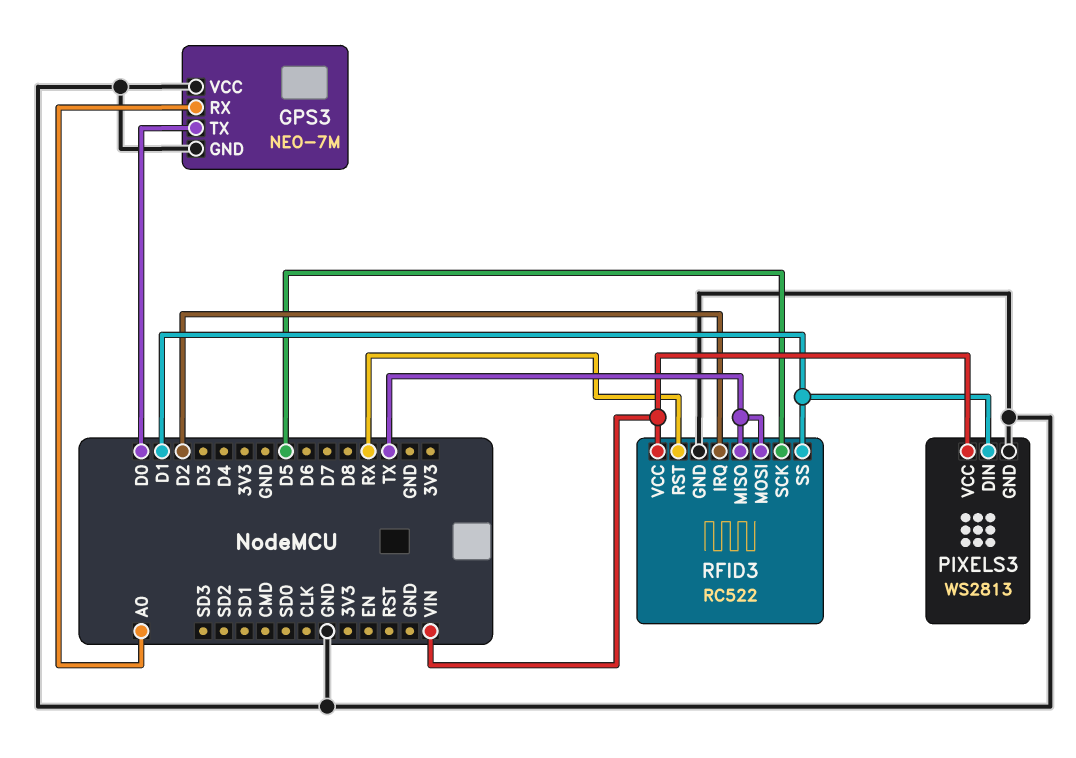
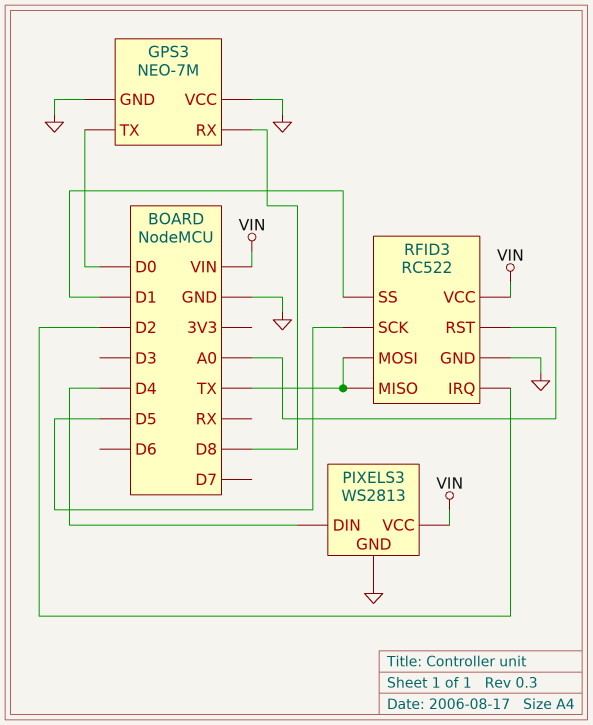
GPS3 pin RX: A0 -> D8
PIXELS3 pin DIN: D1 -> D4
RFID3 pin RST: RX -> A0

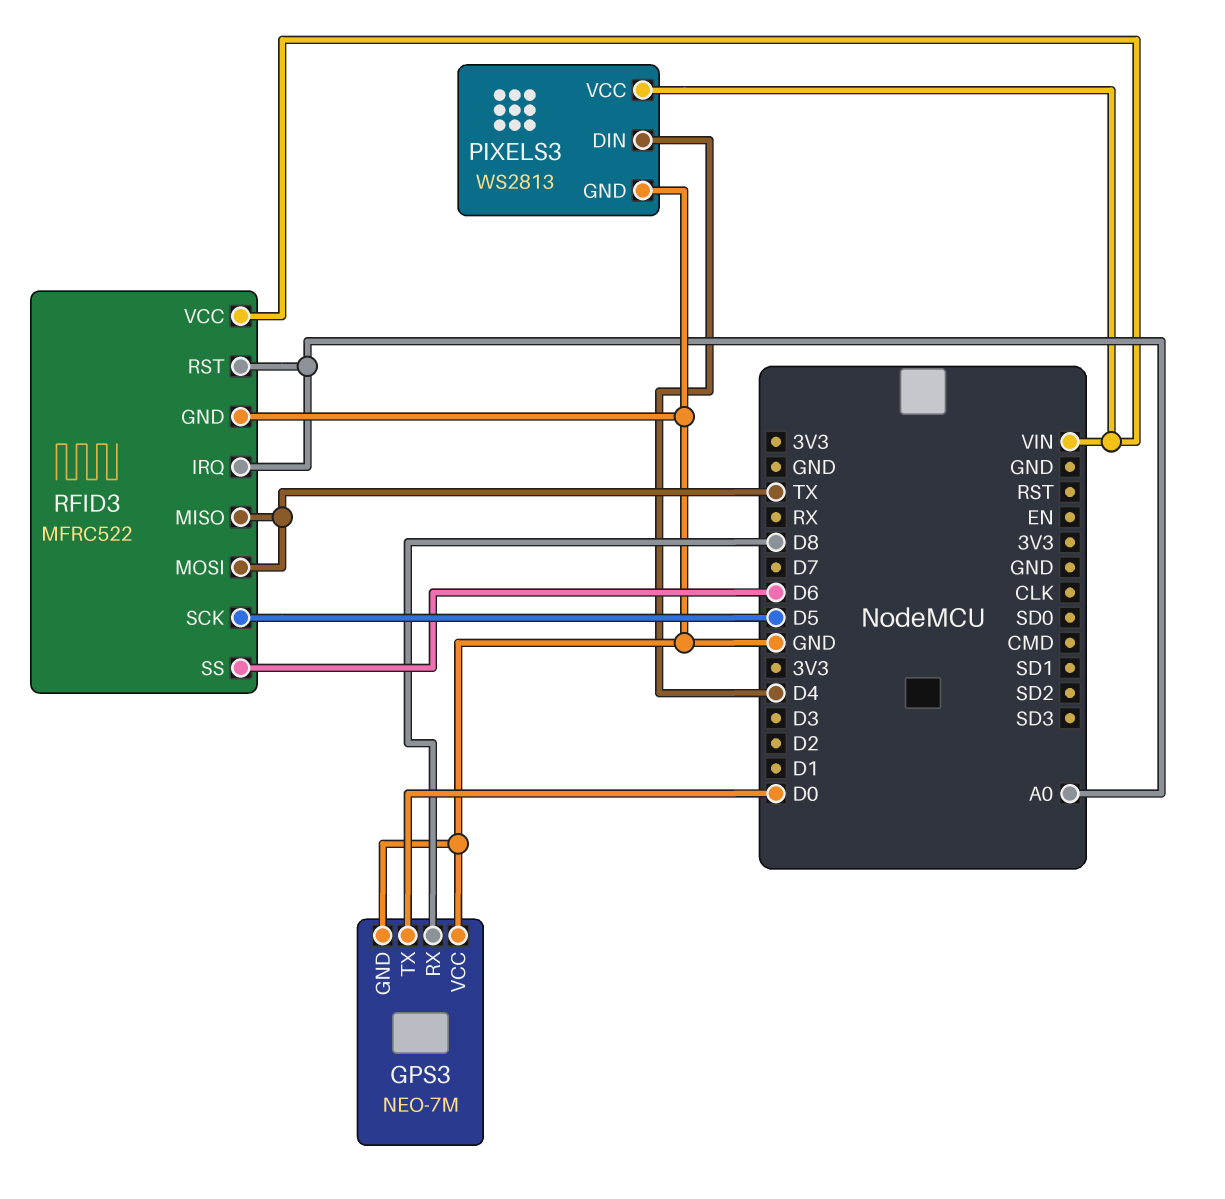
RFID3: RC522 -> MFRC522
RFID3 pin IRQ: D2 -> A0
RFID3 pin SS: D1 -> D6

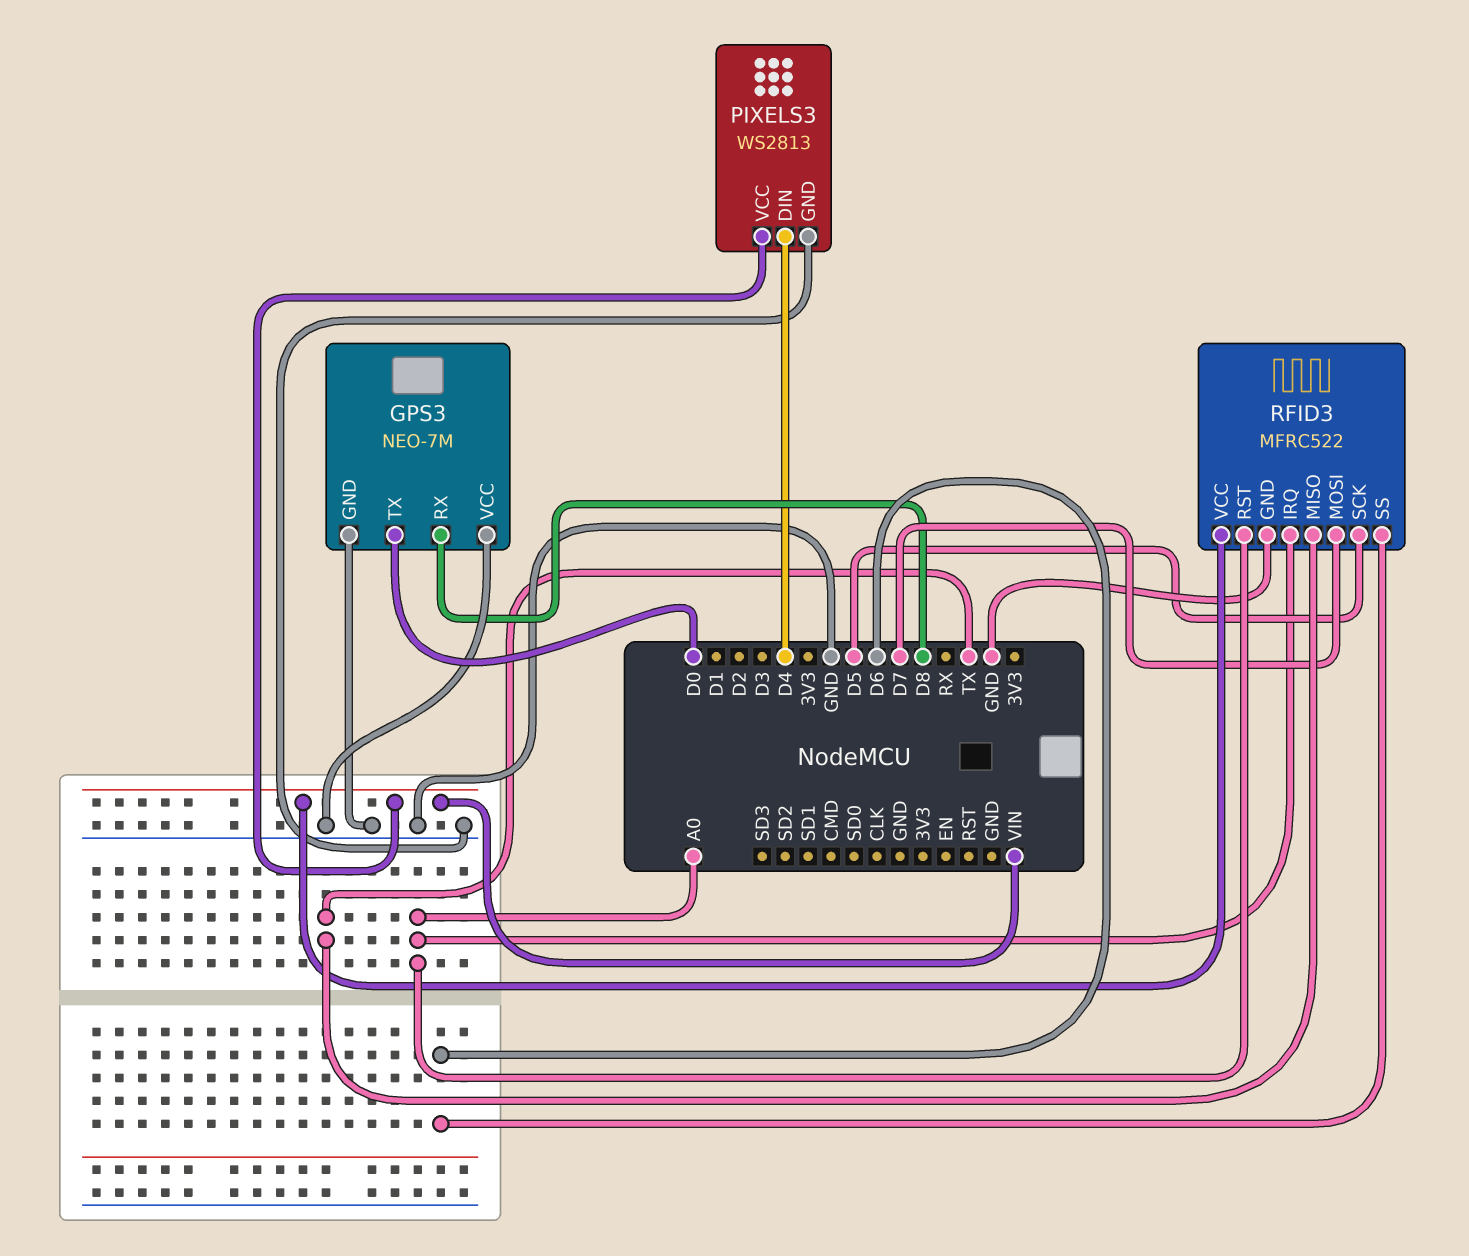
RFID3 pin MOSI: TX -> D7

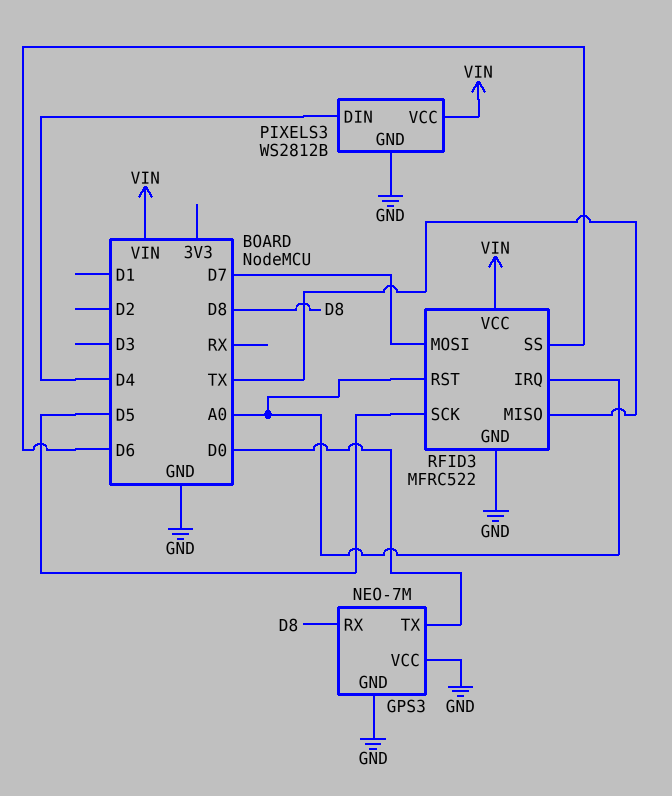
PIXELS3: WS2813 -> WS2812B

